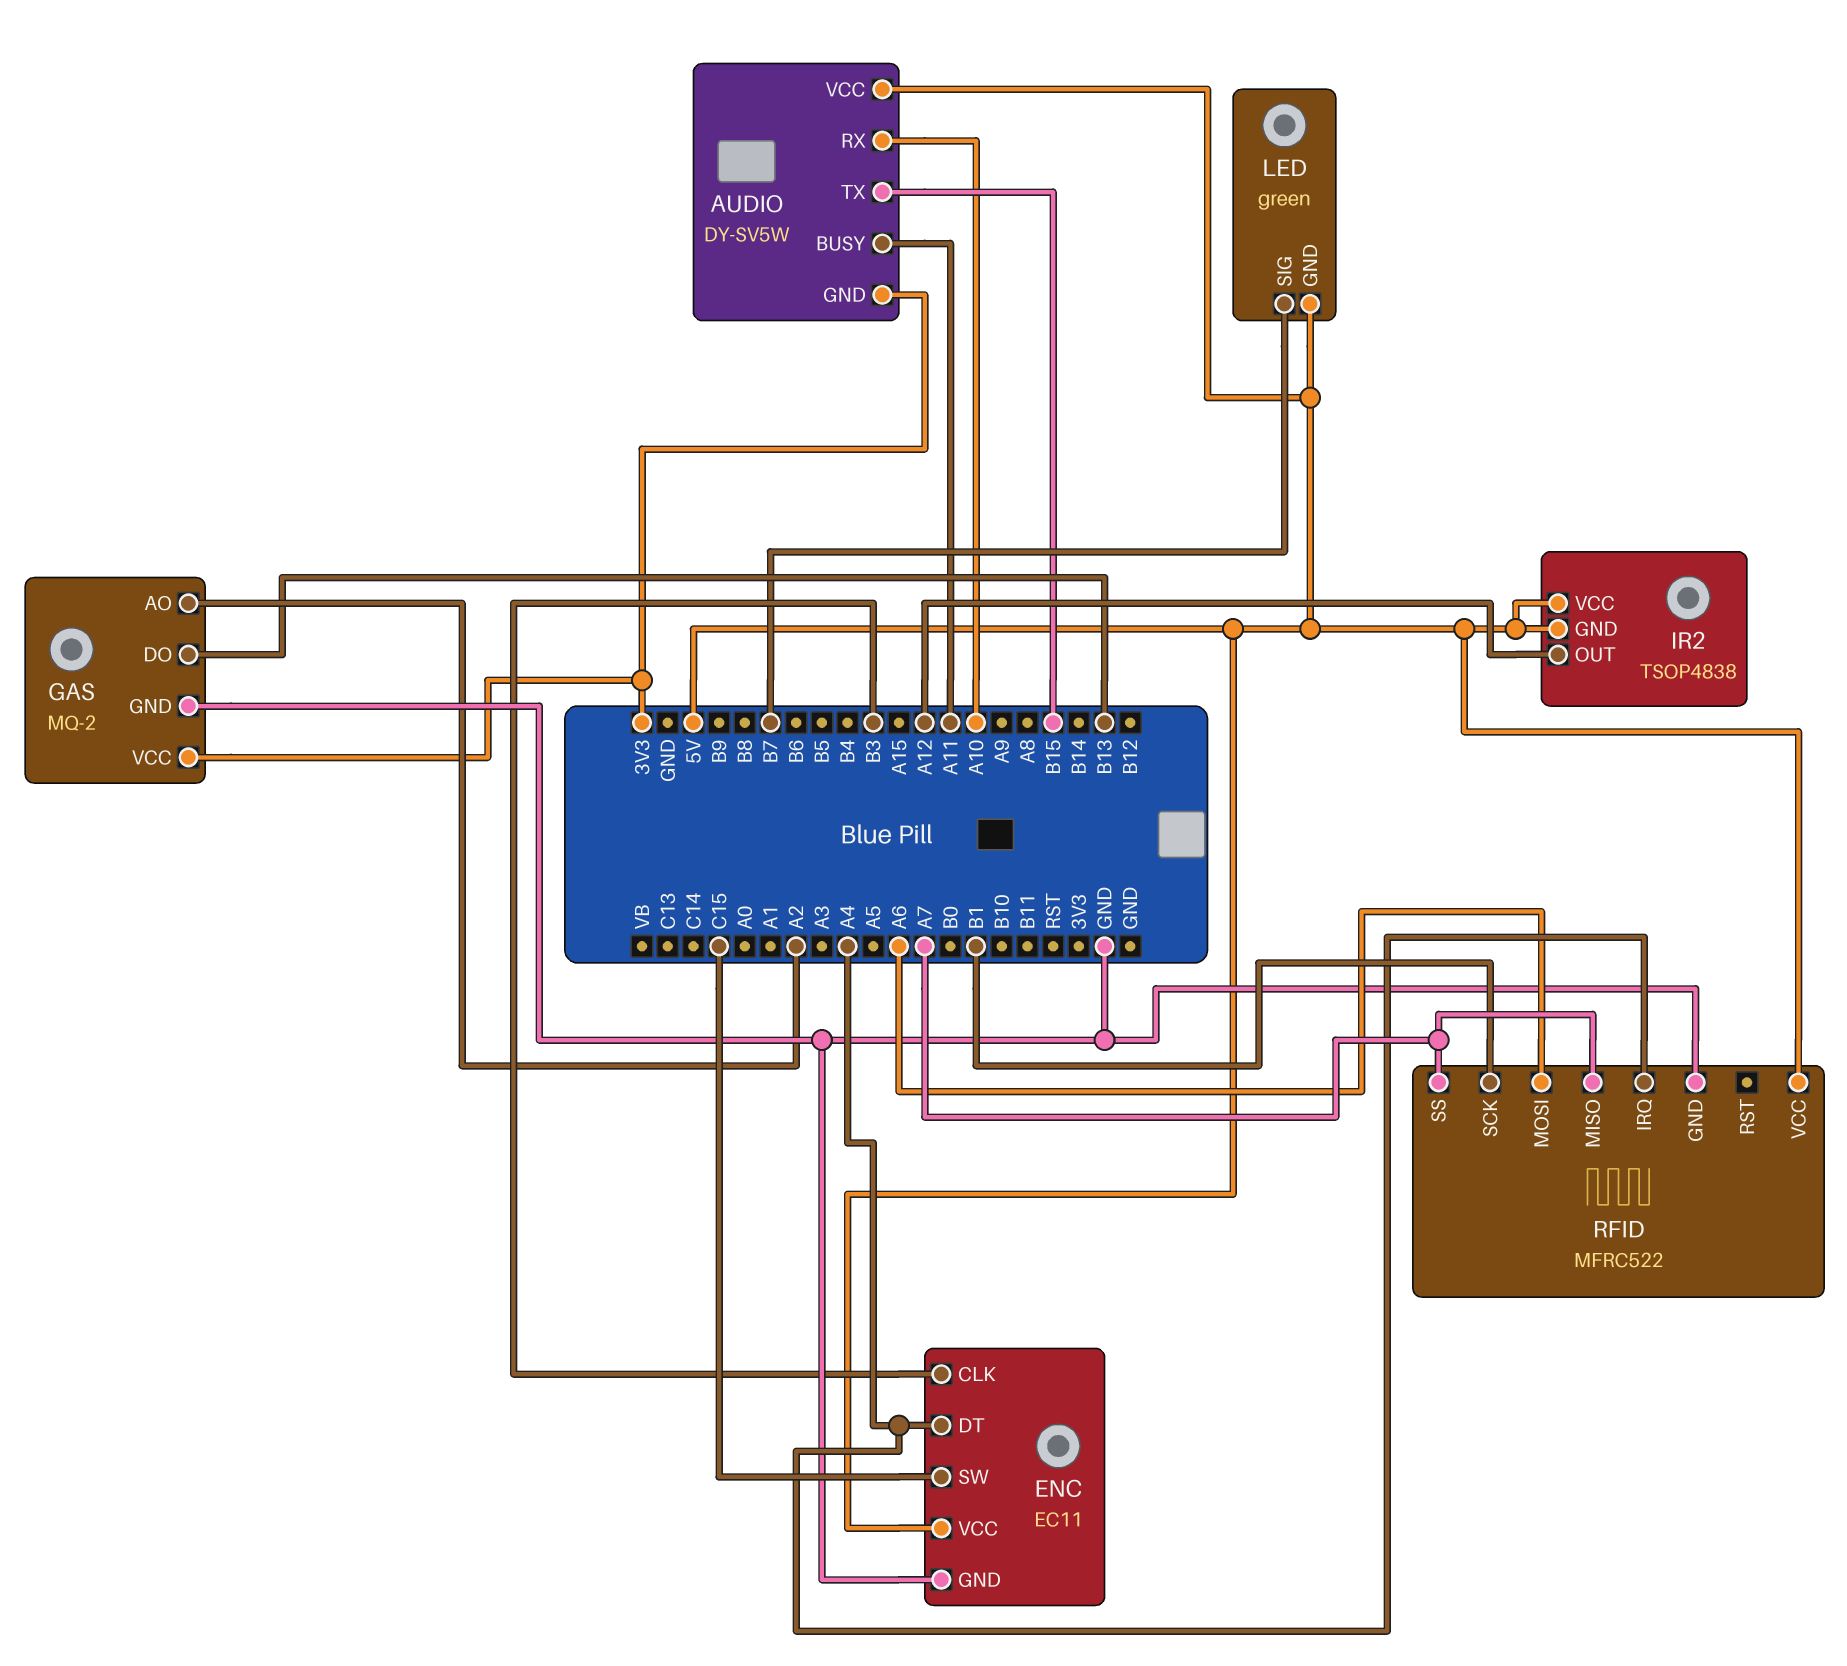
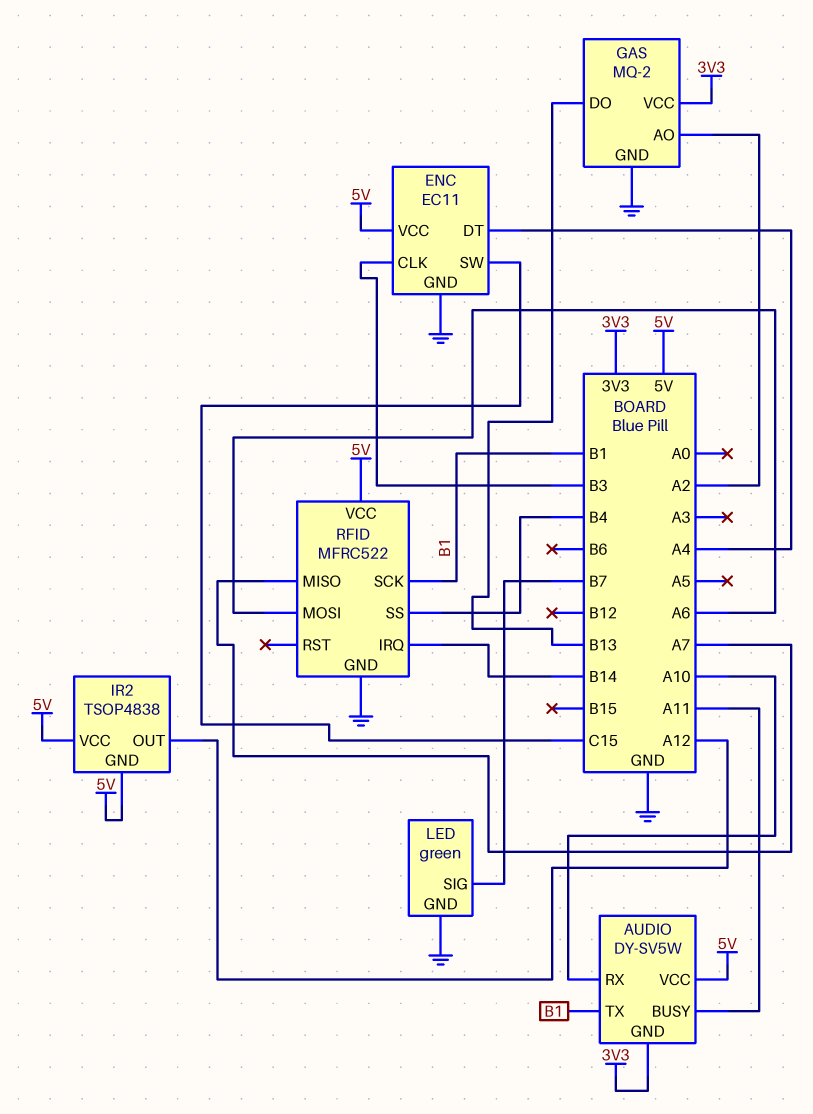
AUDIO pin TX: B15 -> B1
LED pin GND: 5V -> GND
RFID pin IRQ: A4 -> B14
RFID pin SS: A7 -> B4

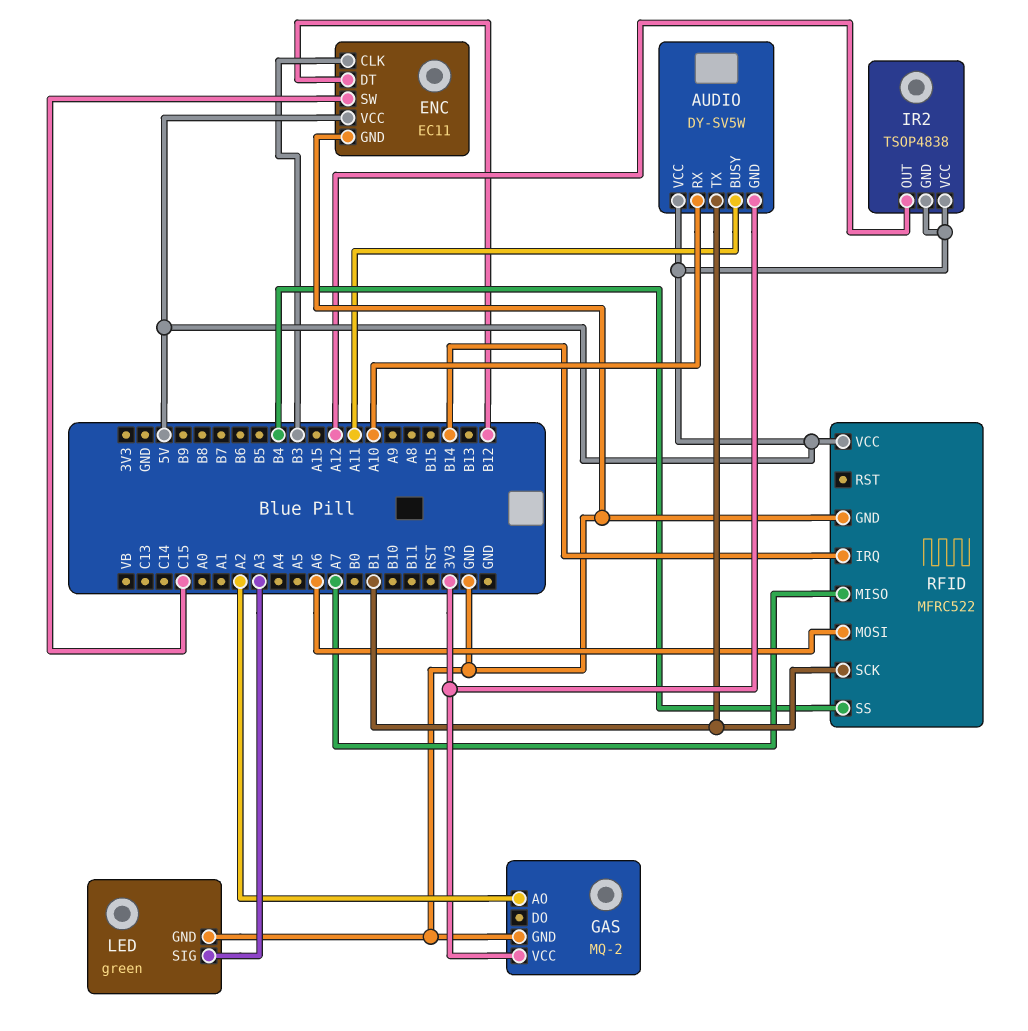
ENC pin DT: A4 -> B12
GAS pin DO: B13 -> none
LED pin SIG: B7 -> A3

